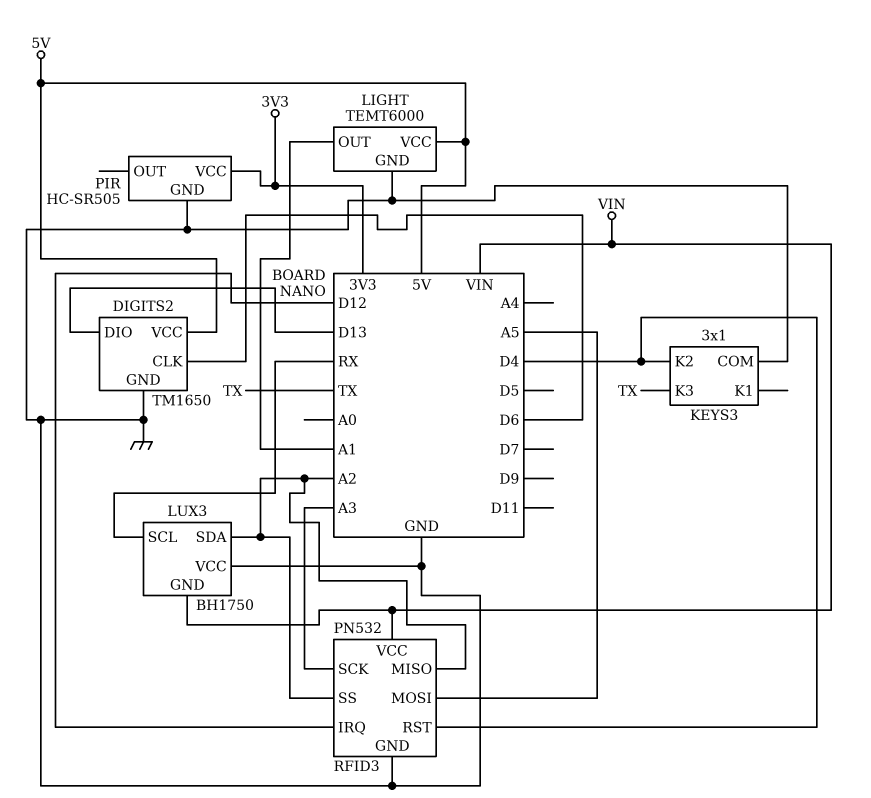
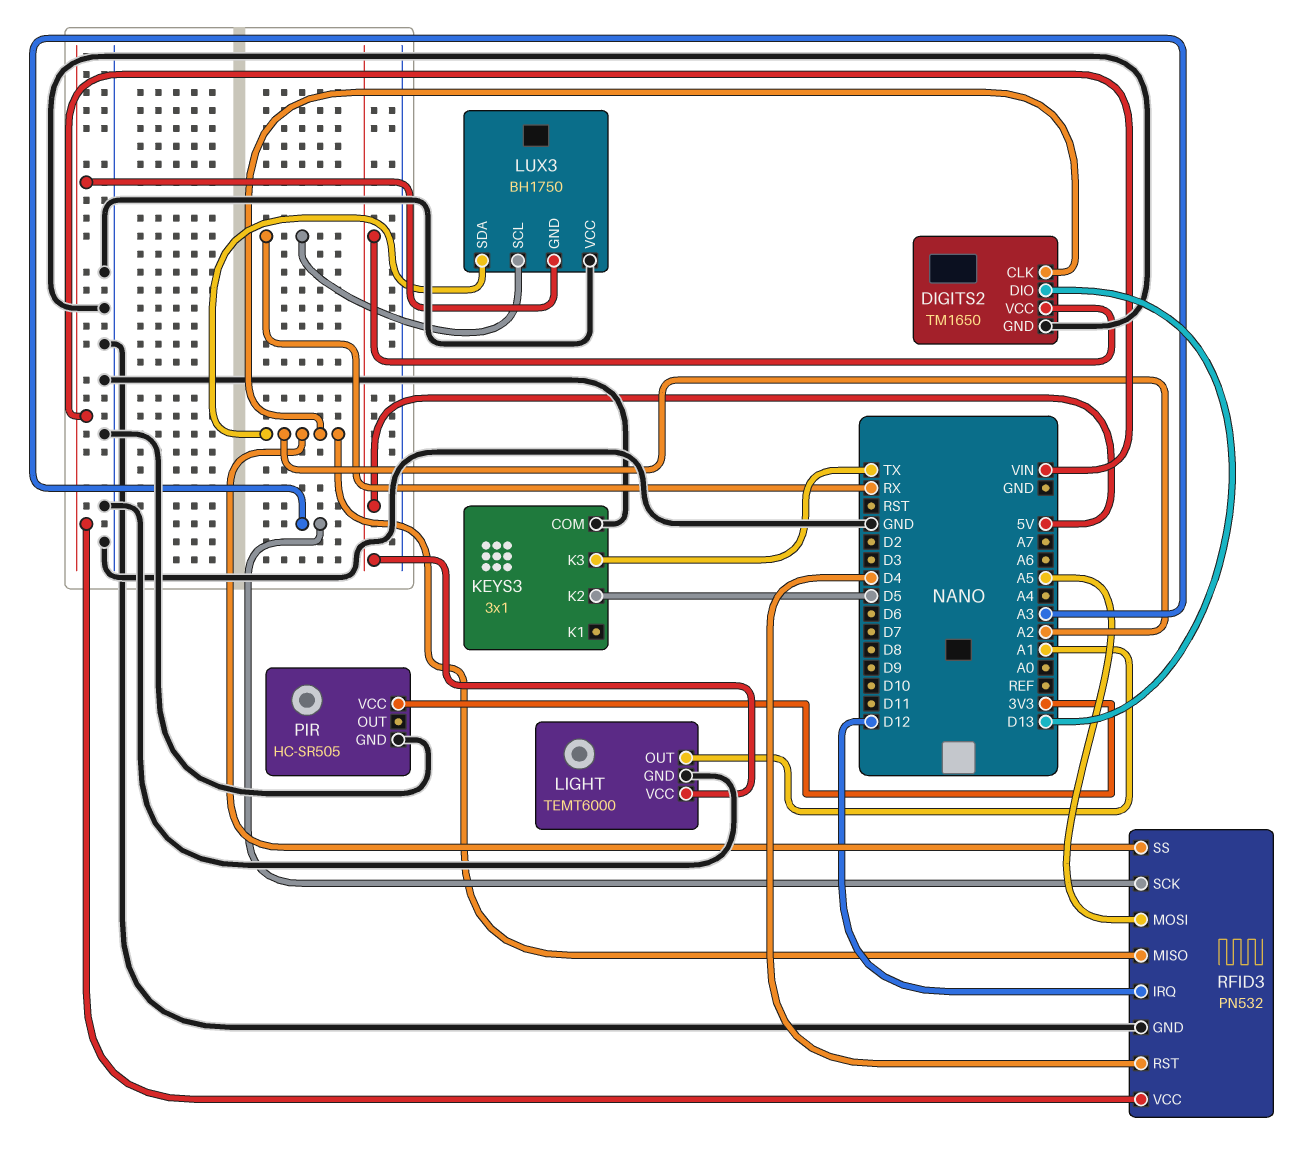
DIGITS2 pin CLK: D6 -> A2
KEYS3 pin K2: D4 -> D5

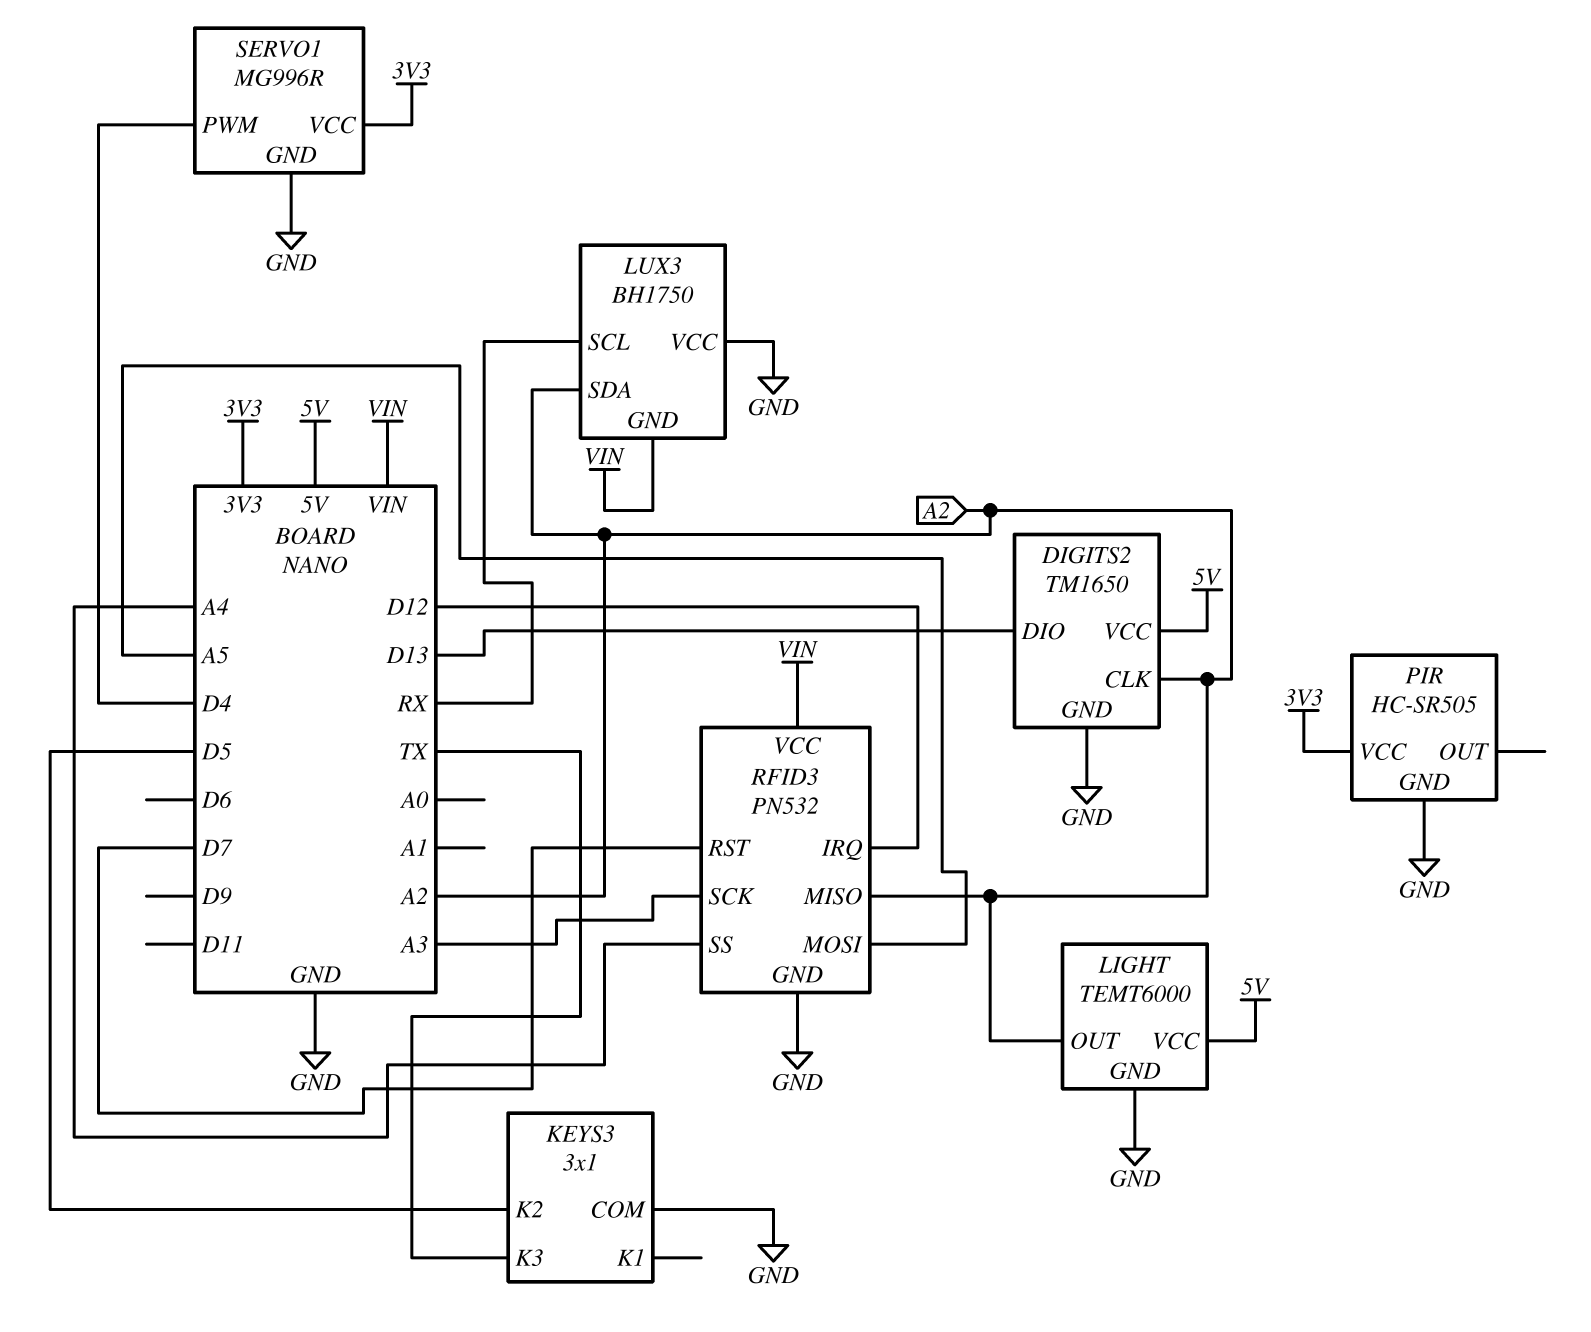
LIGHT pin OUT: A1 -> A2
RFID3 pin RST: D4 -> D7
RFID3 pin SS: A2 -> A4
SERVO1: none -> MG996R
SERVO1 pin GND: none -> GND
SERVO1 pin PWM: none -> D4
SERVO1 pin VCC: none -> 3V3

